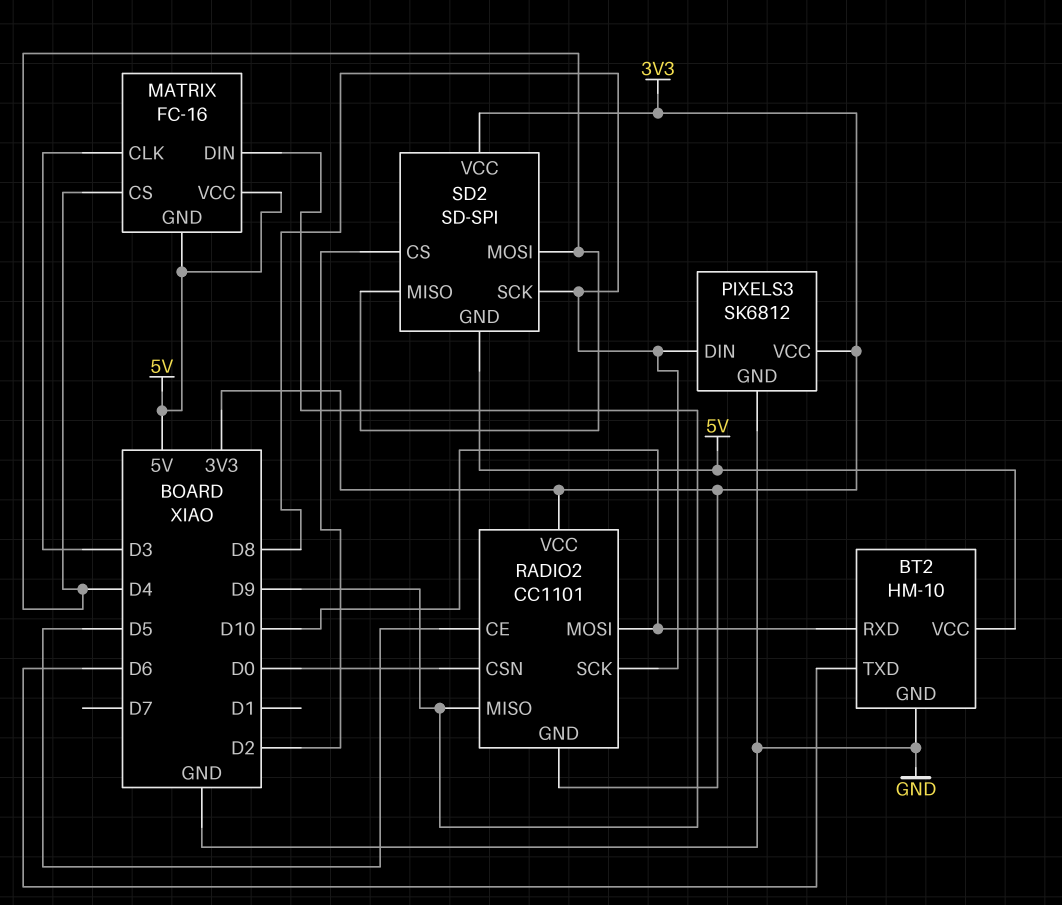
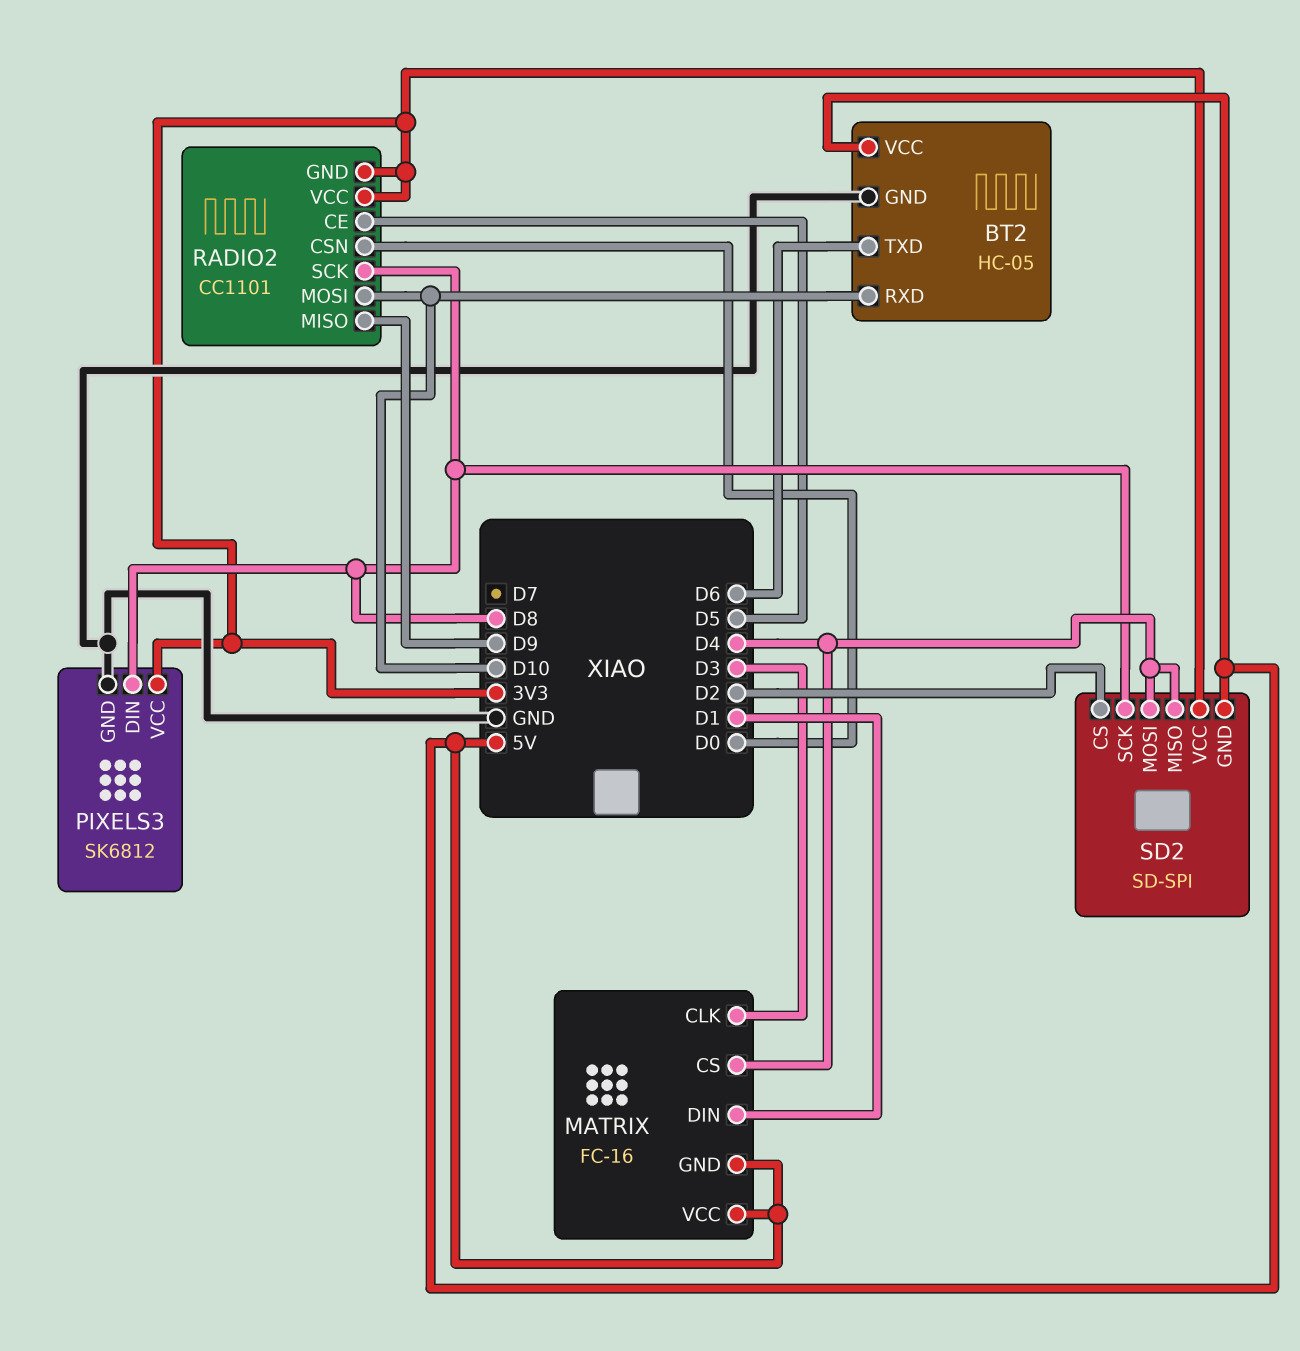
BT2: HM-10 -> HC-05
MATRIX pin DIN: D9 -> D1

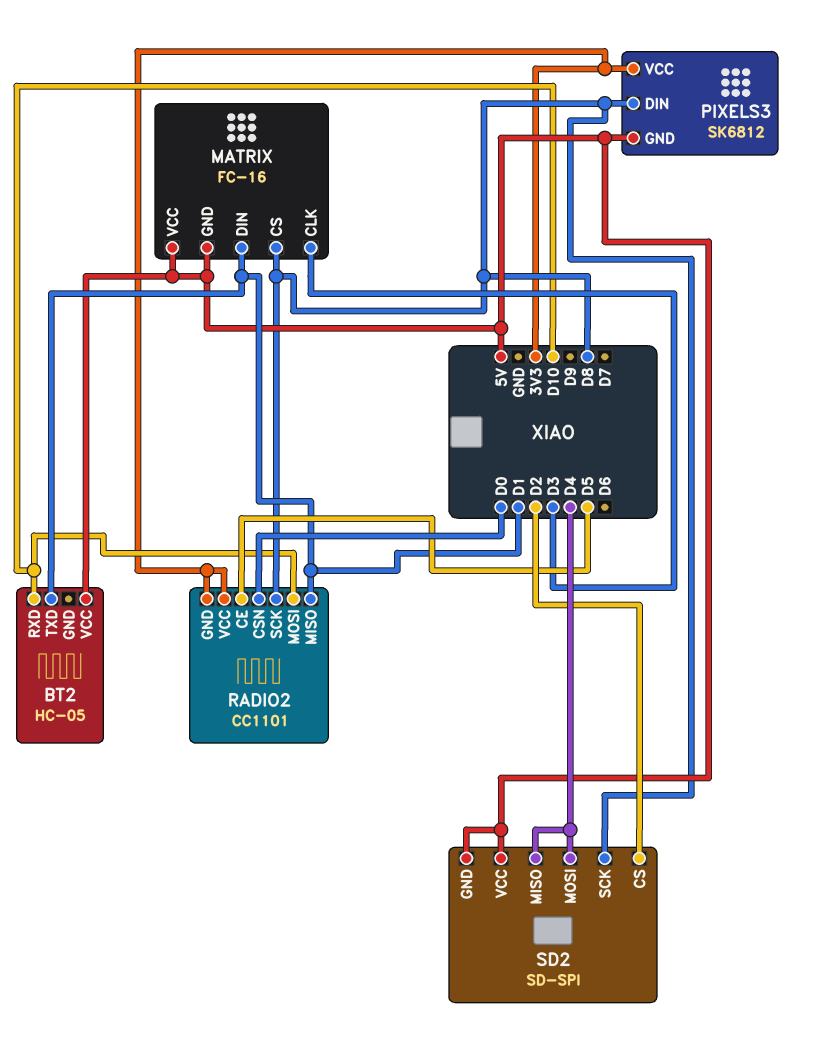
BT2 pin GND: GND -> none
BT2 pin TXD: D6 -> D1
MATRIX pin CS: D4 -> D8
PIXELS3 pin GND: GND -> 5V
RADIO2 pin MISO: D9 -> D1
SD2 pin VCC: 3V3 -> 5V

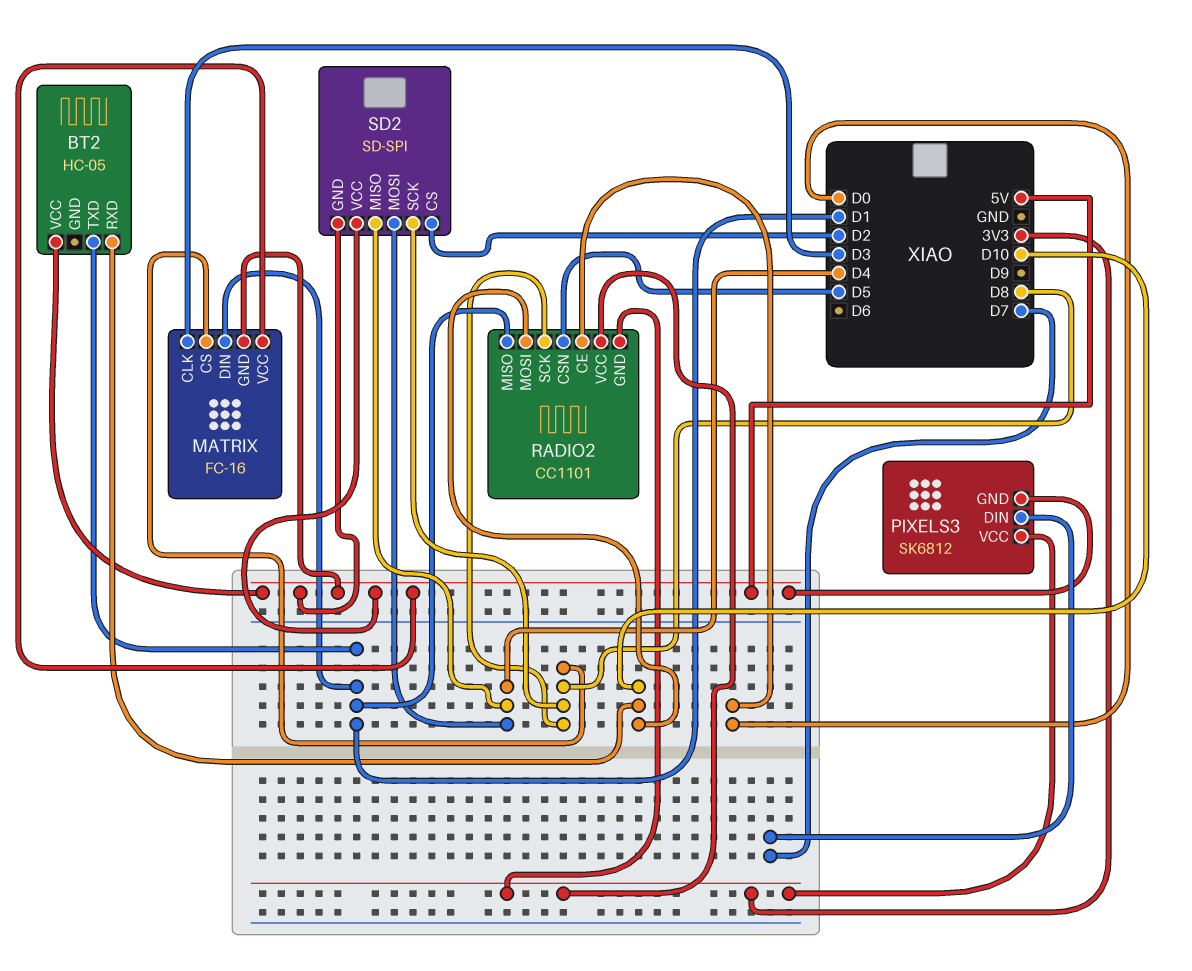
PIXELS3 pin DIN: D8 -> D7
RADIO2 pin CE: D5 -> D0
RADIO2 pin CSN: D0 -> D5

